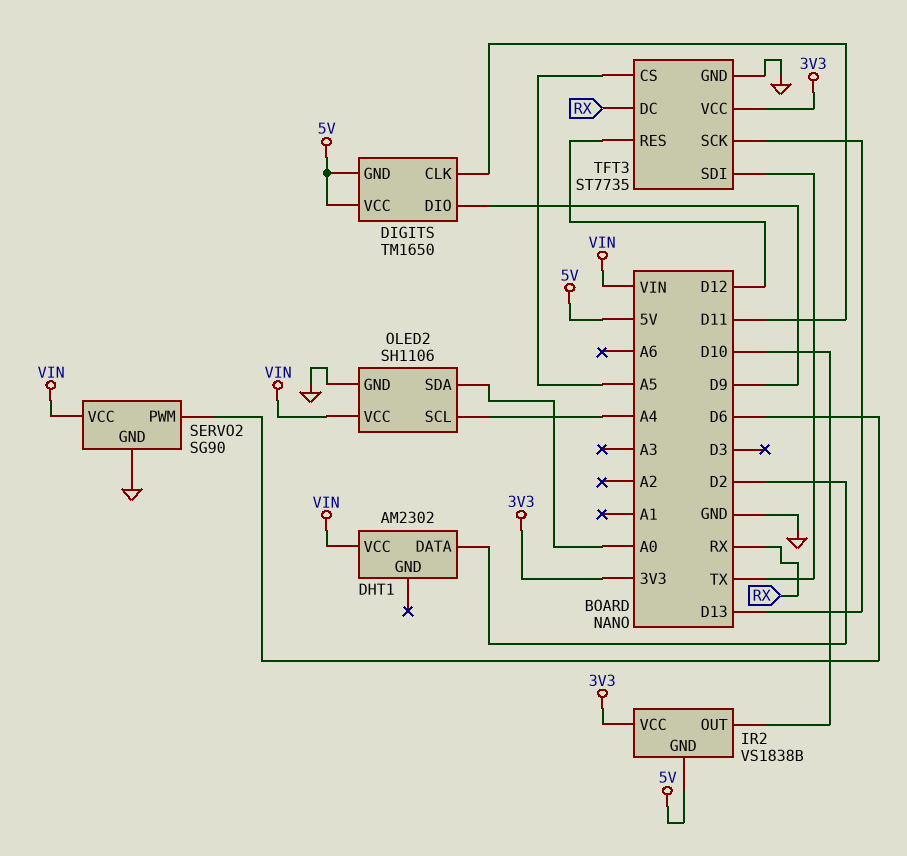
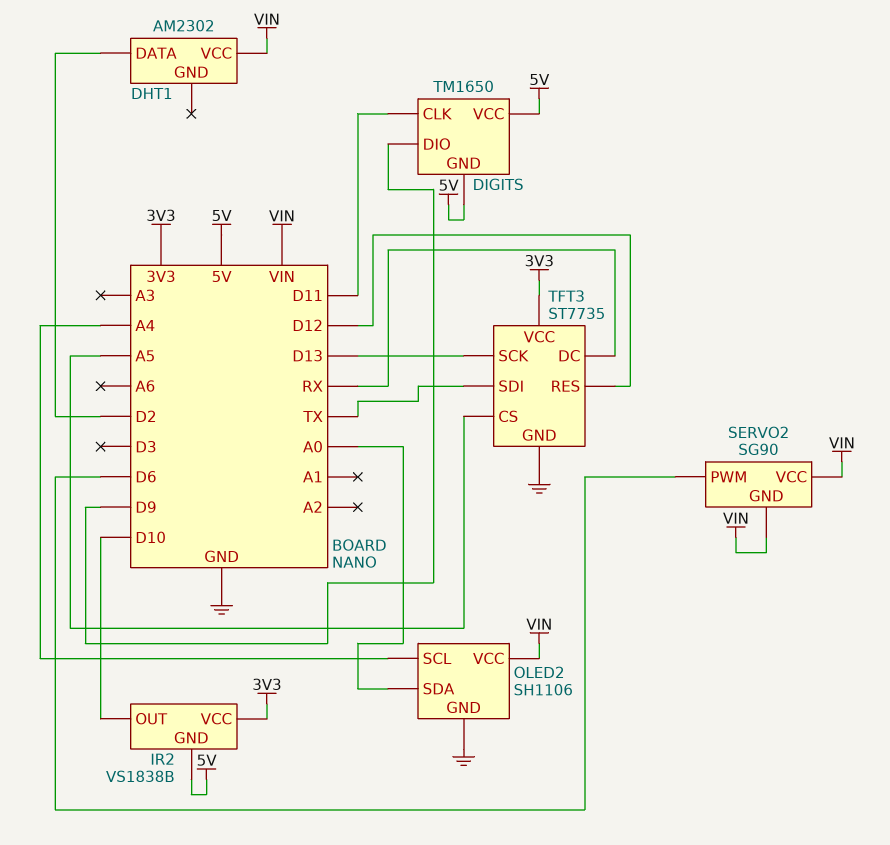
SERVO2 pin GND: GND -> VIN

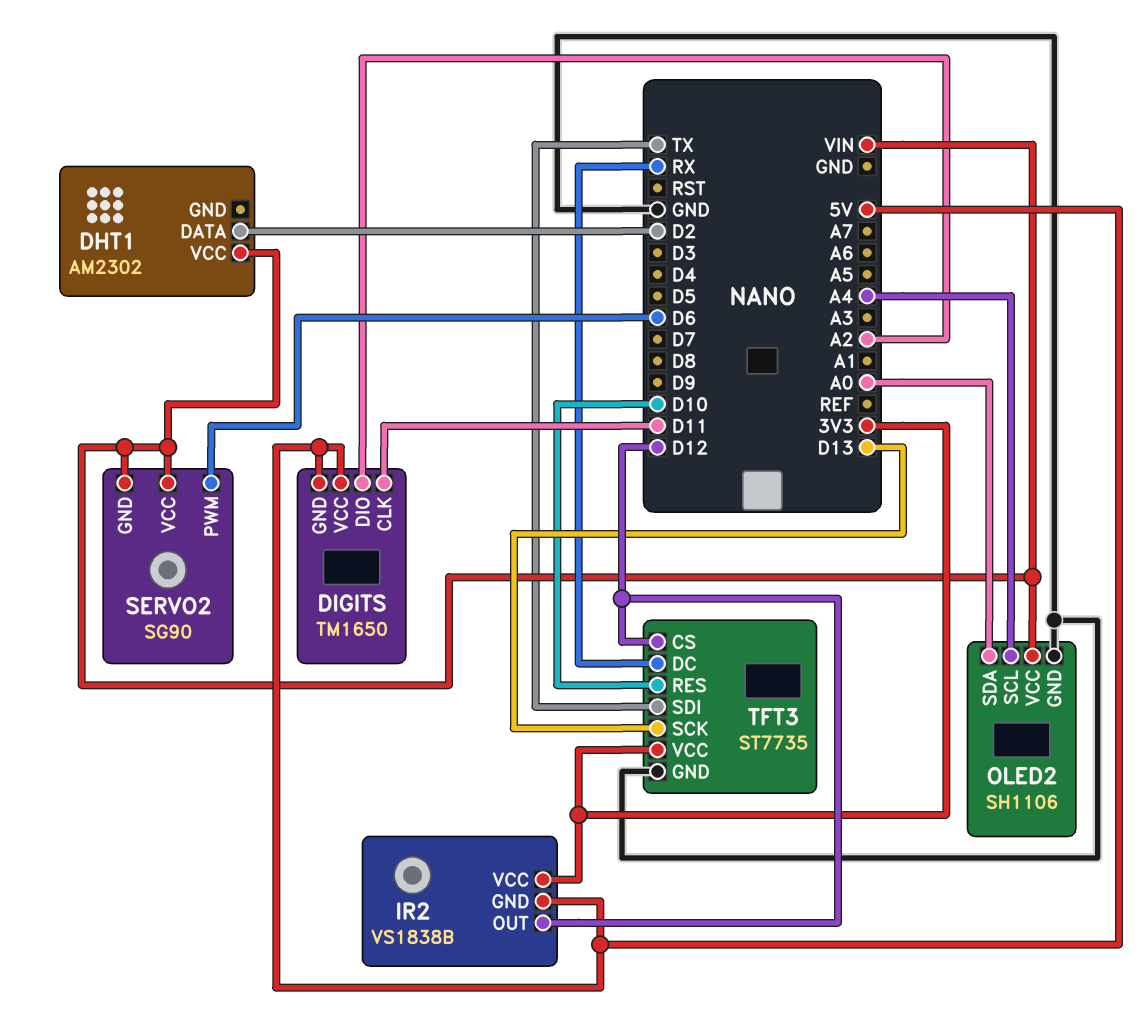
DIGITS pin DIO: D9 -> A2
IR2 pin OUT: D10 -> D12
TFT3 pin CS: A5 -> D12
TFT3 pin RES: D12 -> D10

